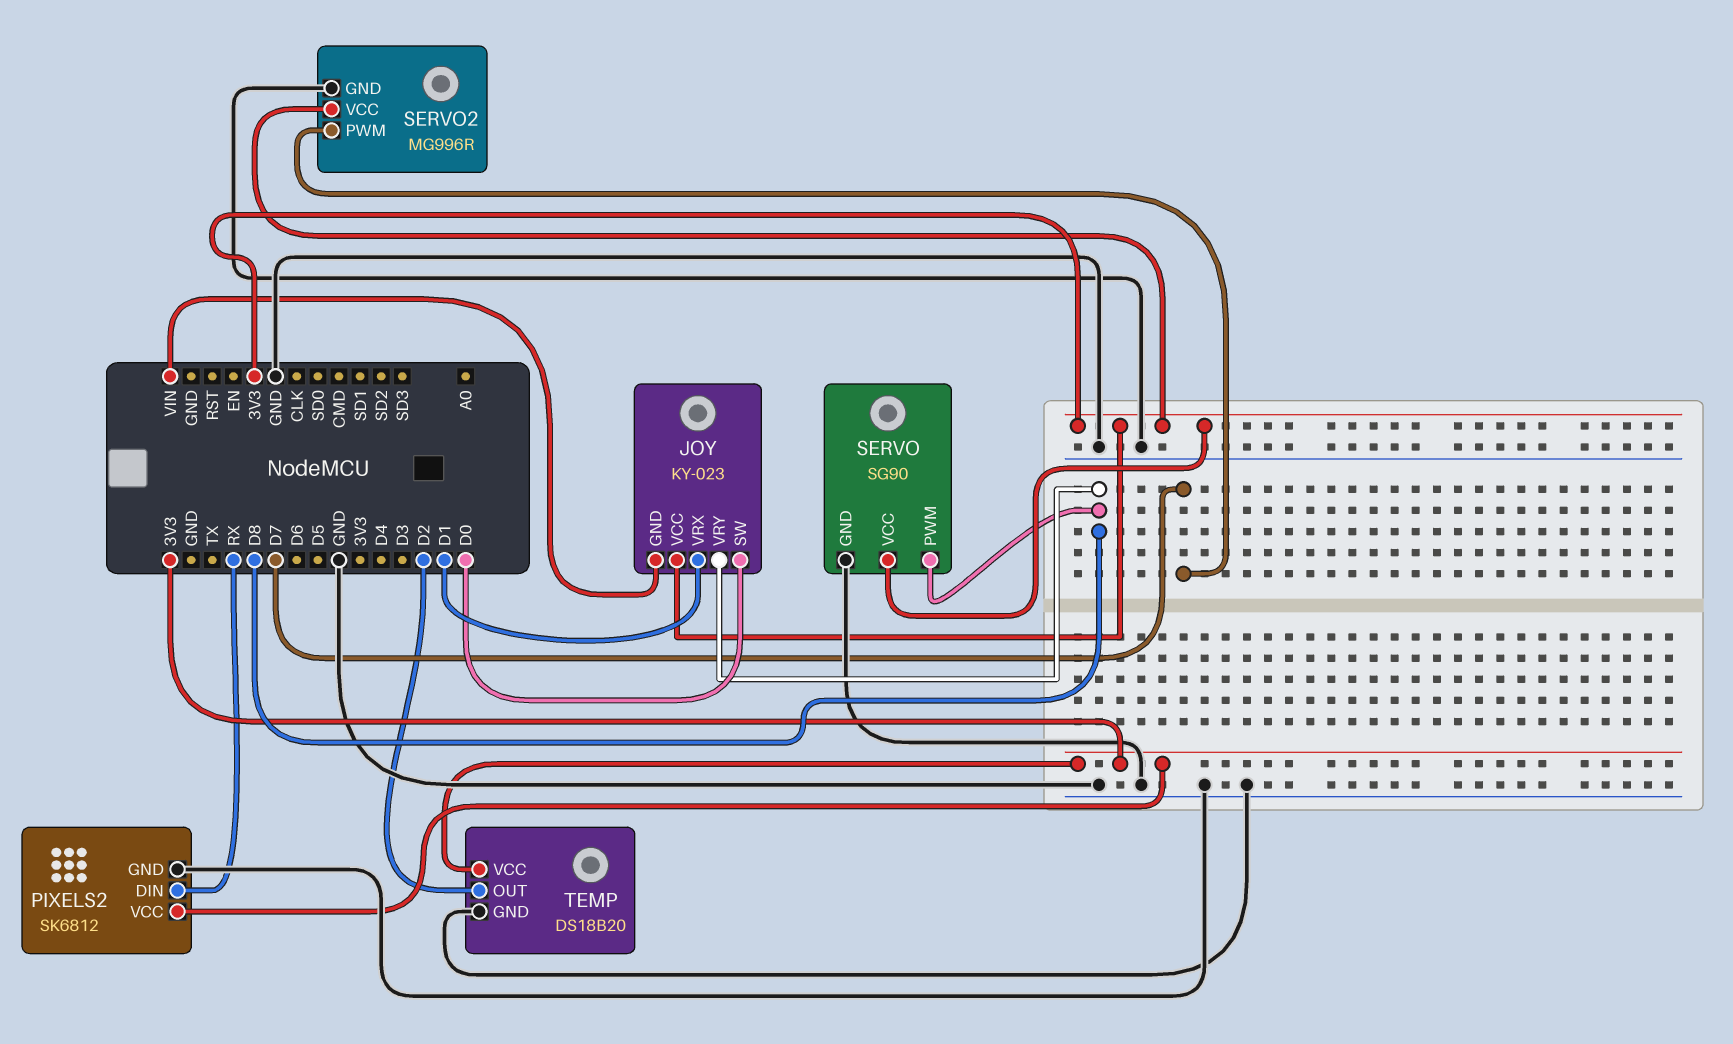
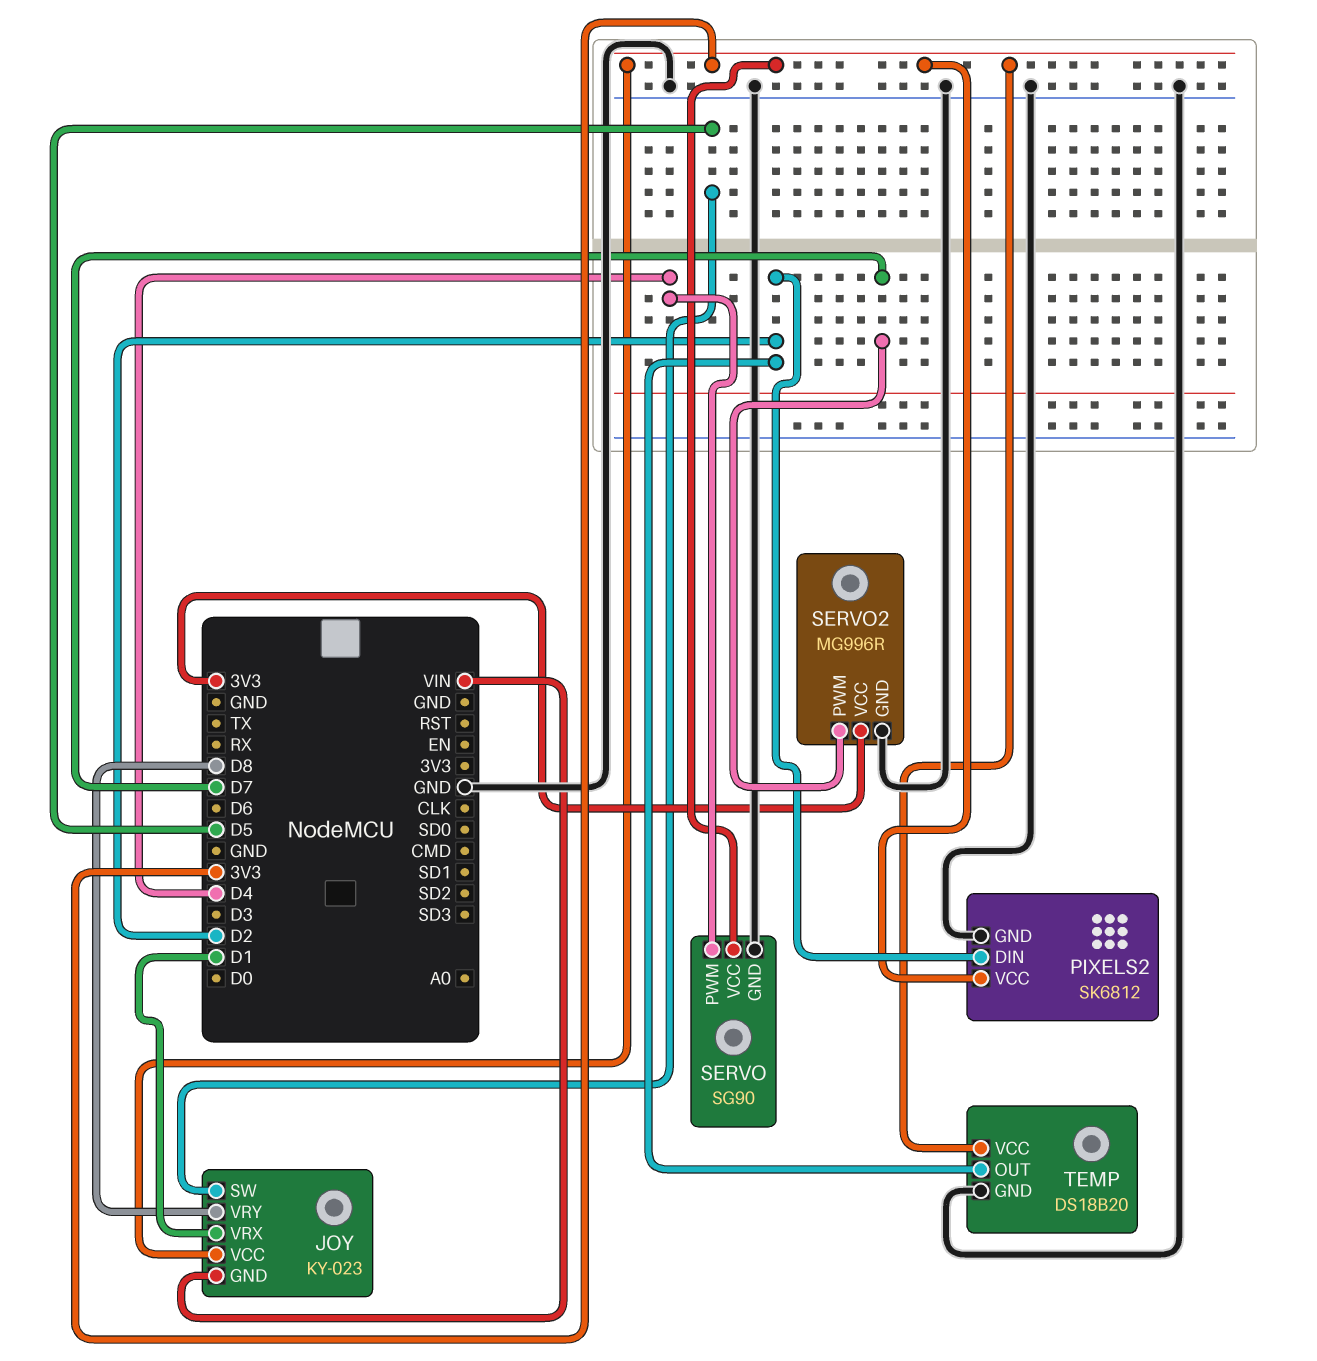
JOY pin SW: D0 -> D5
PIXELS2 pin DIN: RX -> D2
SERVO pin PWM: D8 -> D4

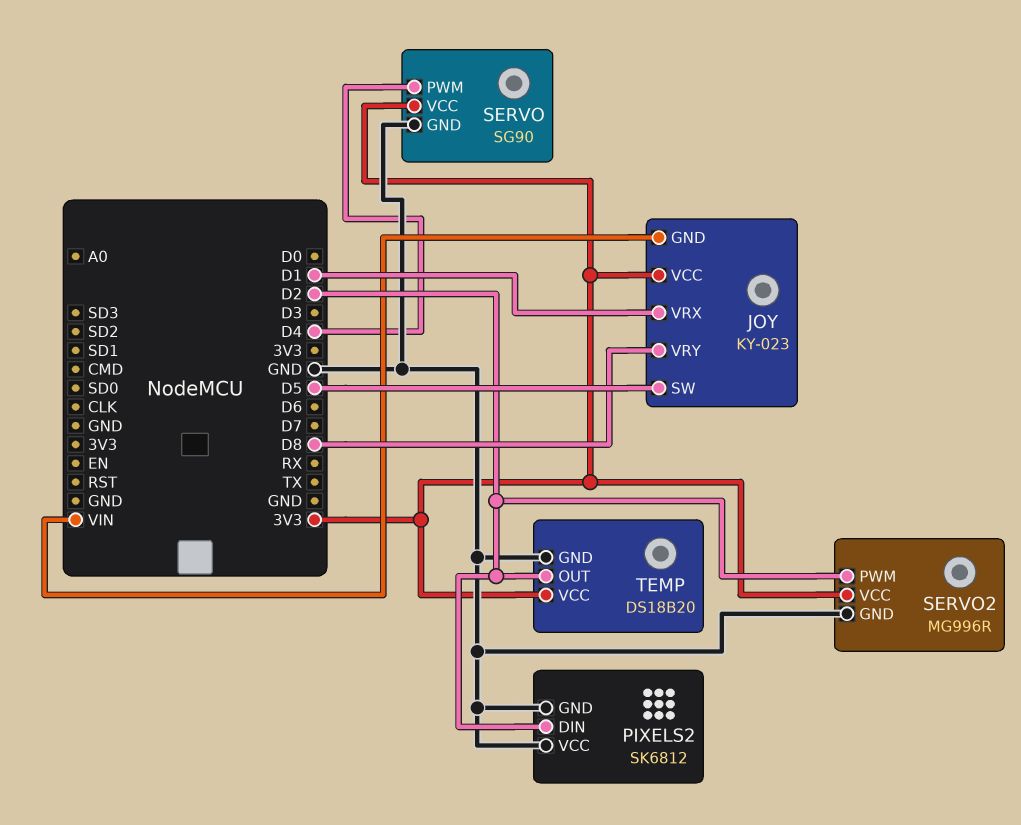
PIXELS2 pin VCC: 3V3 -> GND
SERVO2 pin PWM: D7 -> D2

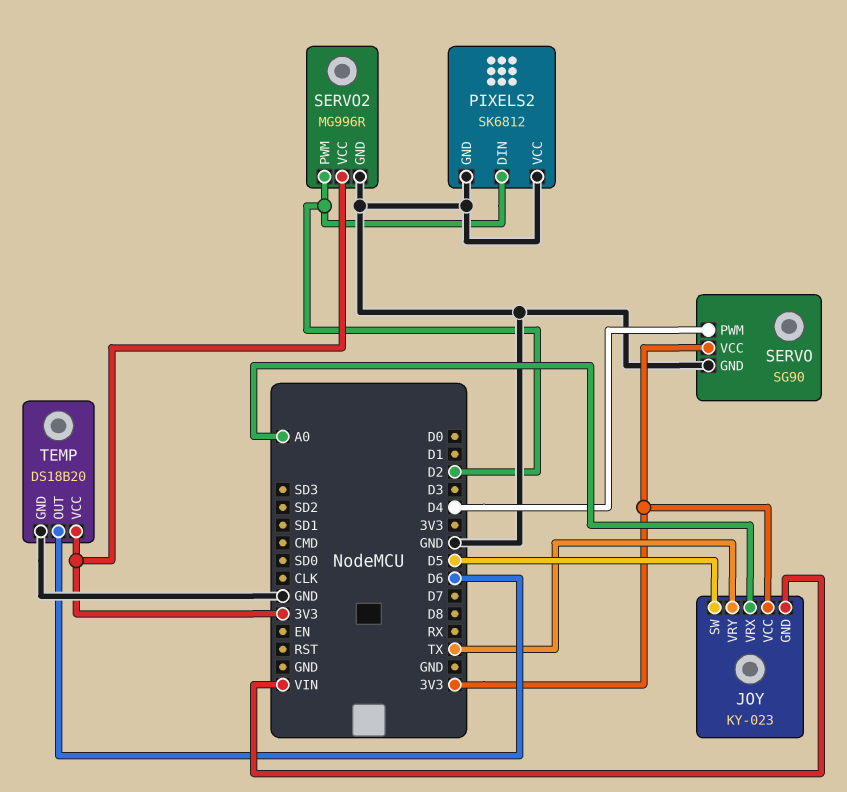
JOY pin VRX: D1 -> A0
JOY pin VRY: D8 -> TX
TEMP pin OUT: D2 -> D6

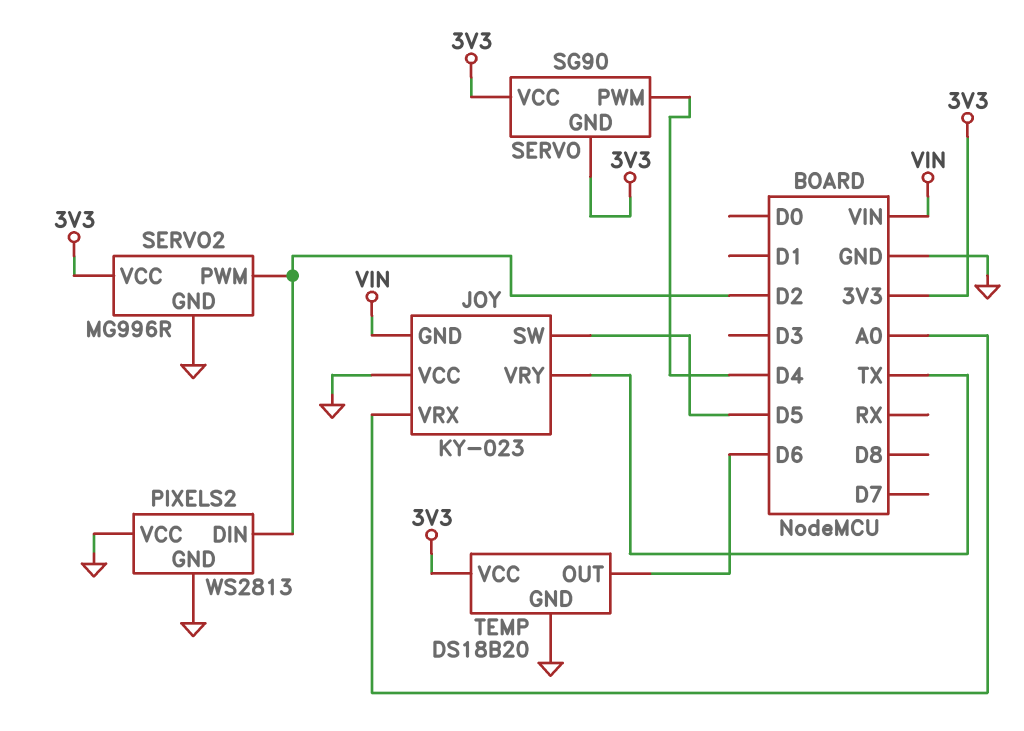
JOY pin VCC: 3V3 -> GND
PIXELS2: SK6812 -> WS2813
SERVO pin GND: GND -> 3V3

